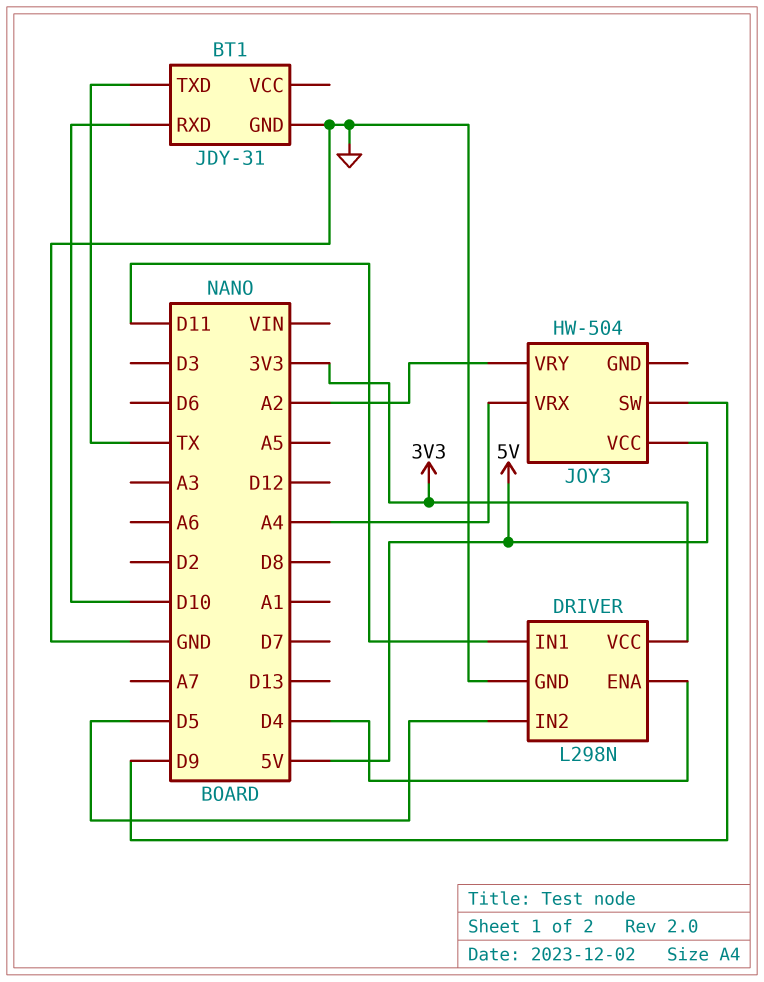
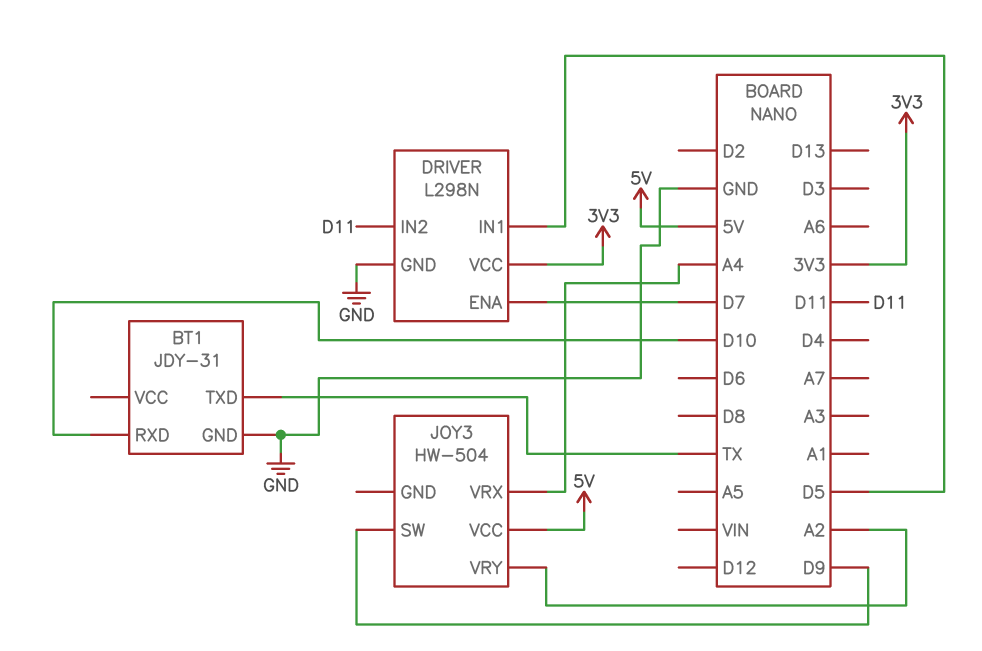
DRIVER pin ENA: D4 -> D7
DRIVER pin IN1: D11 -> D5
DRIVER pin IN2: D5 -> D11

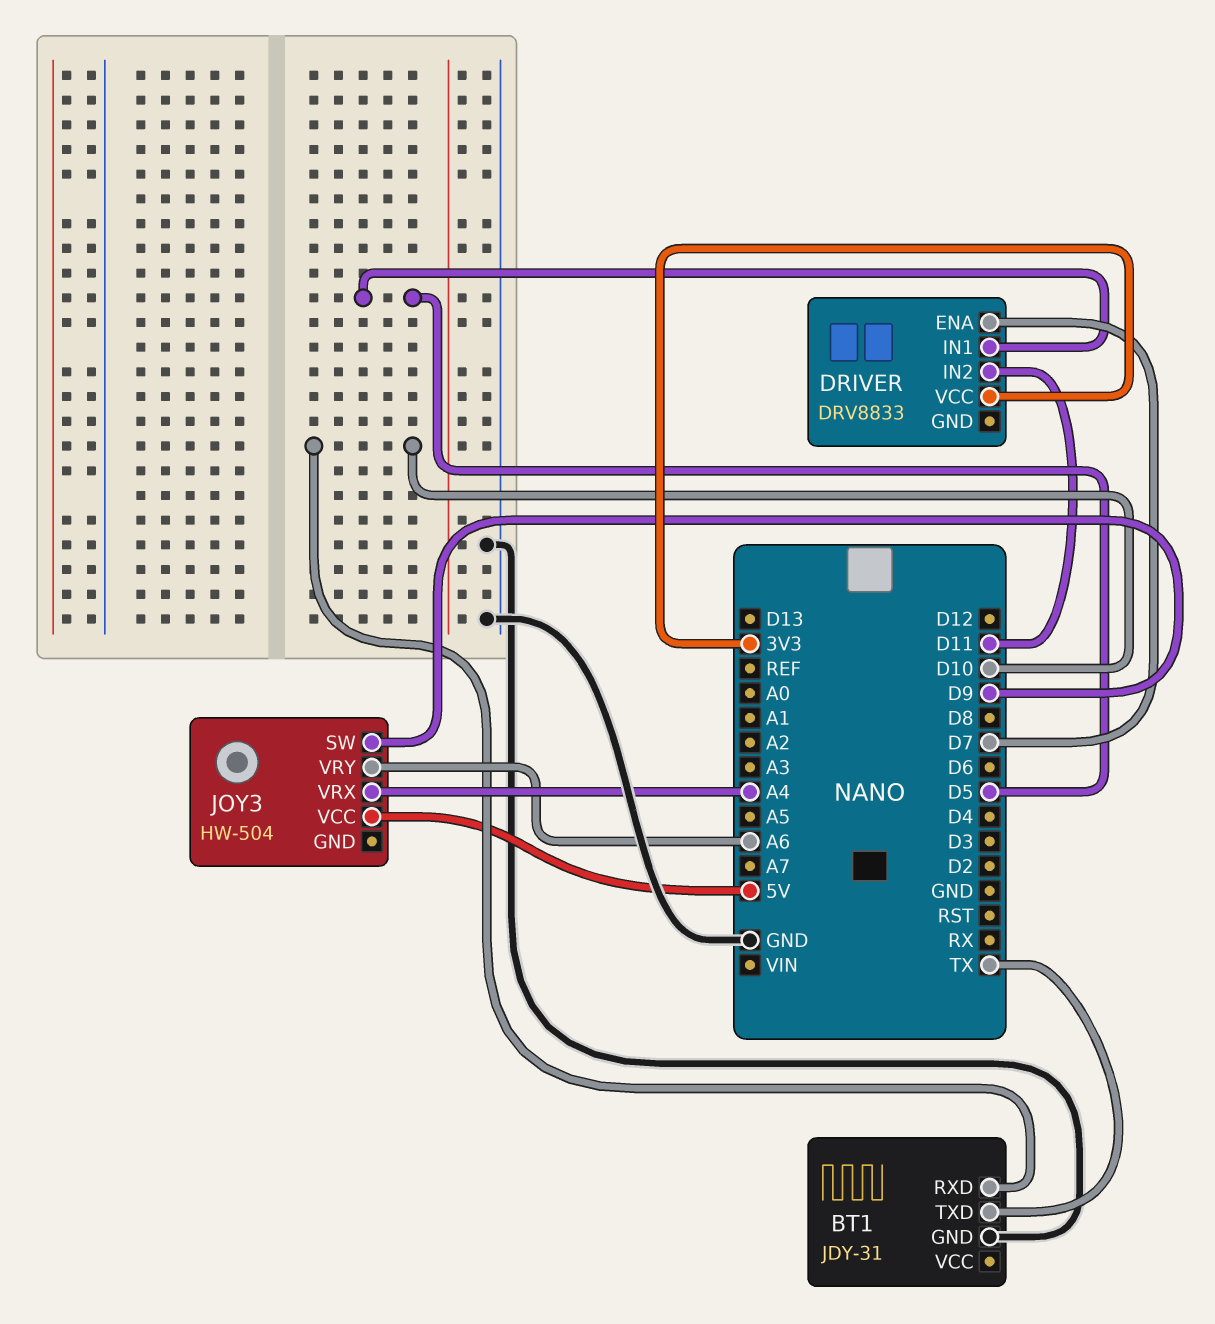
DRIVER: L298N -> DRV8833
DRIVER pin GND: GND -> none
JOY3 pin VRY: A2 -> A6

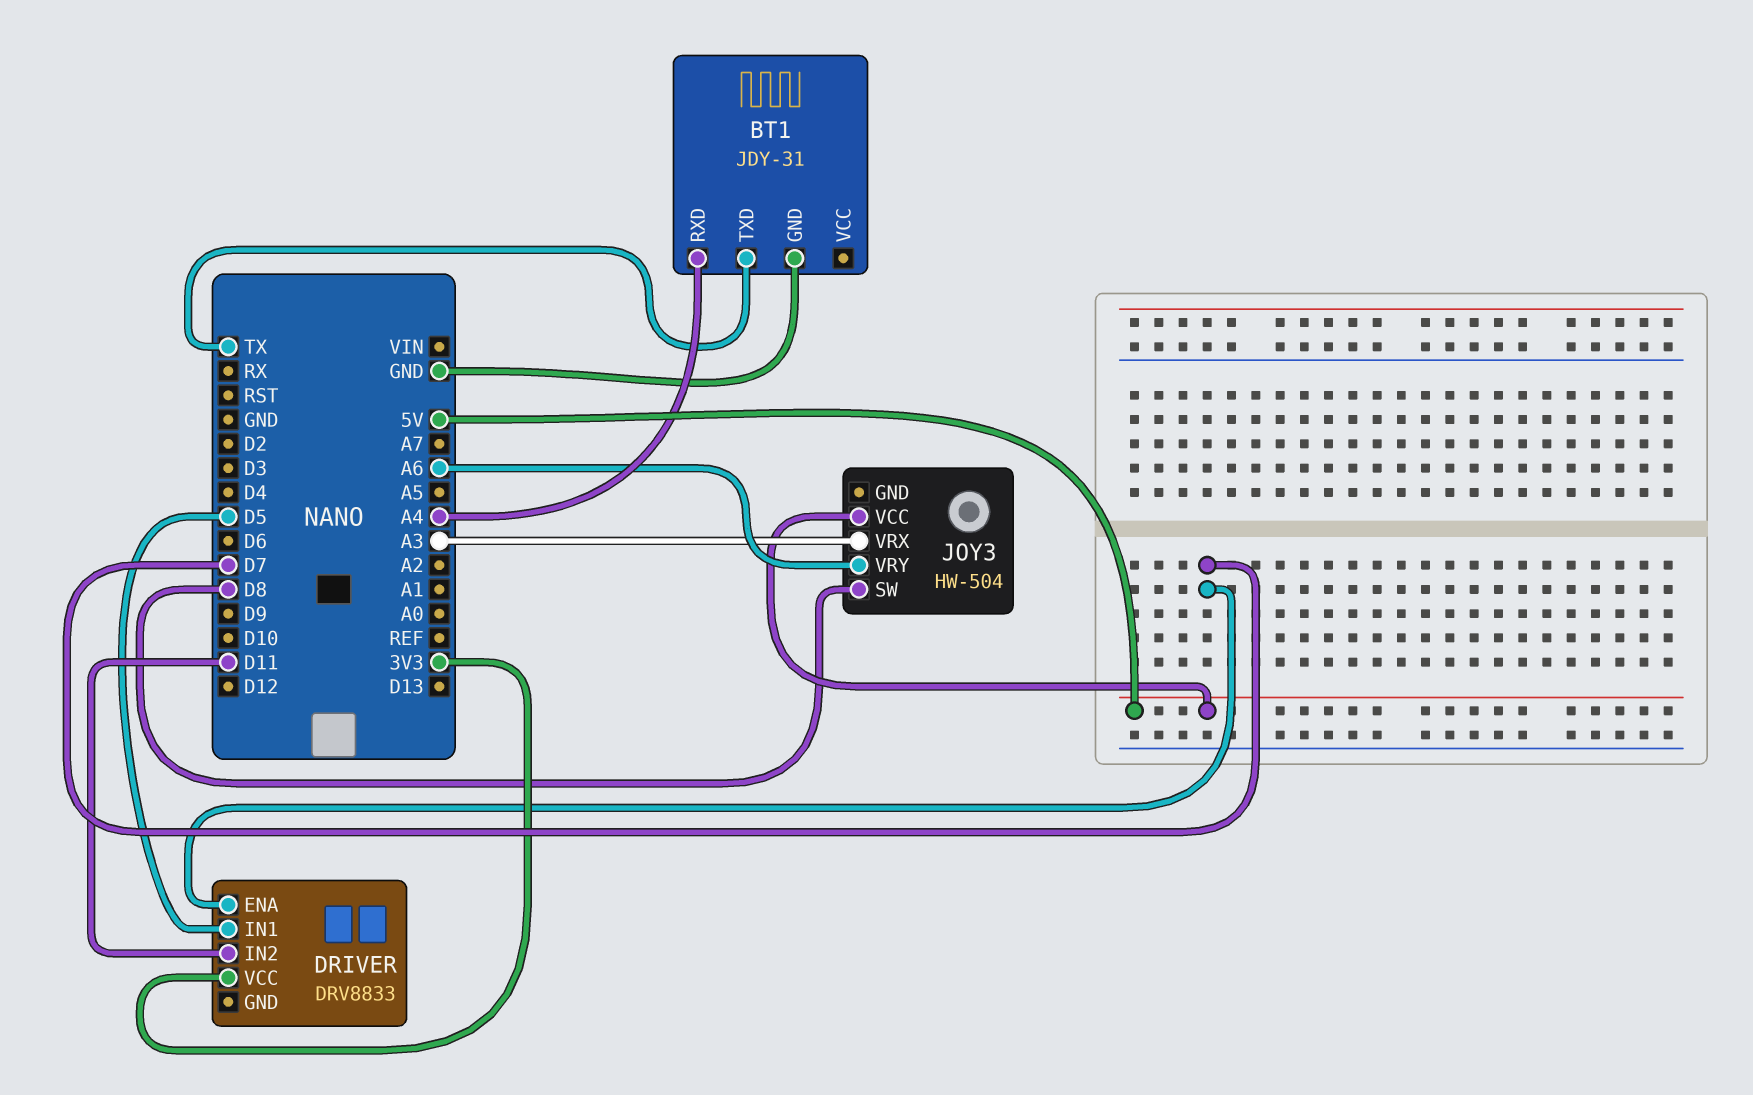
BT1 pin RXD: D10 -> A4
JOY3 pin SW: D9 -> D8
JOY3 pin VRX: A4 -> A3

